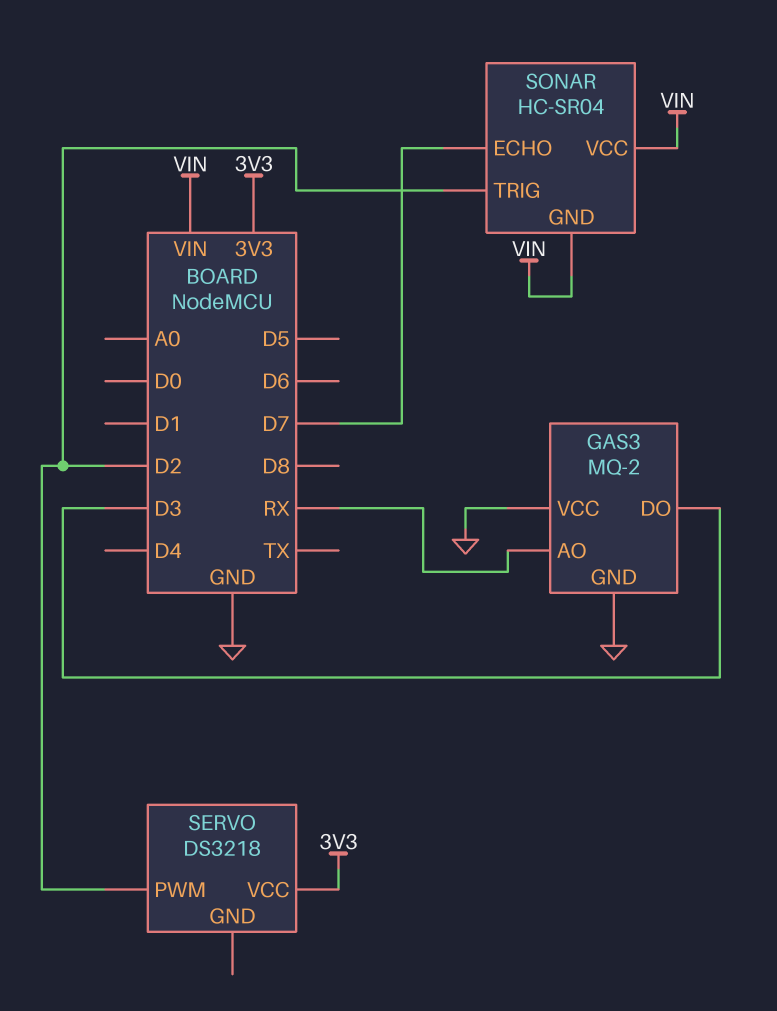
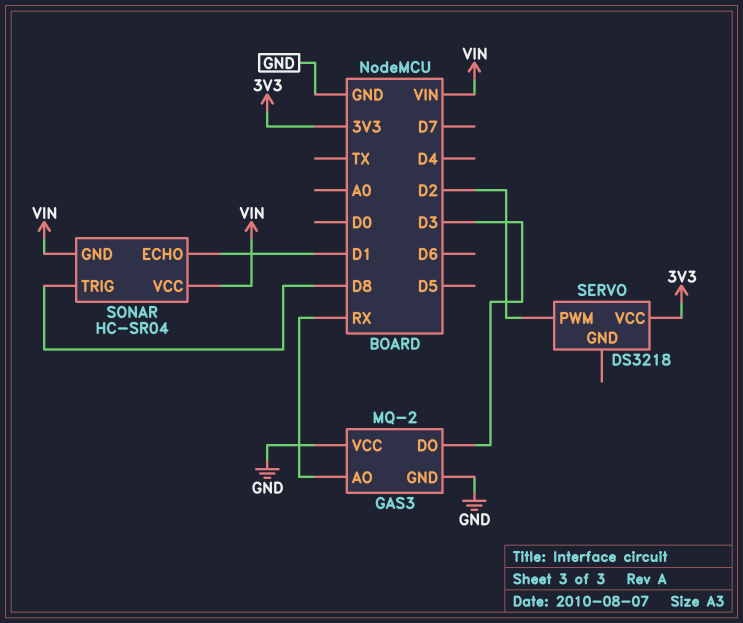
SONAR pin ECHO: D7 -> D1
SONAR pin TRIG: D2 -> D8

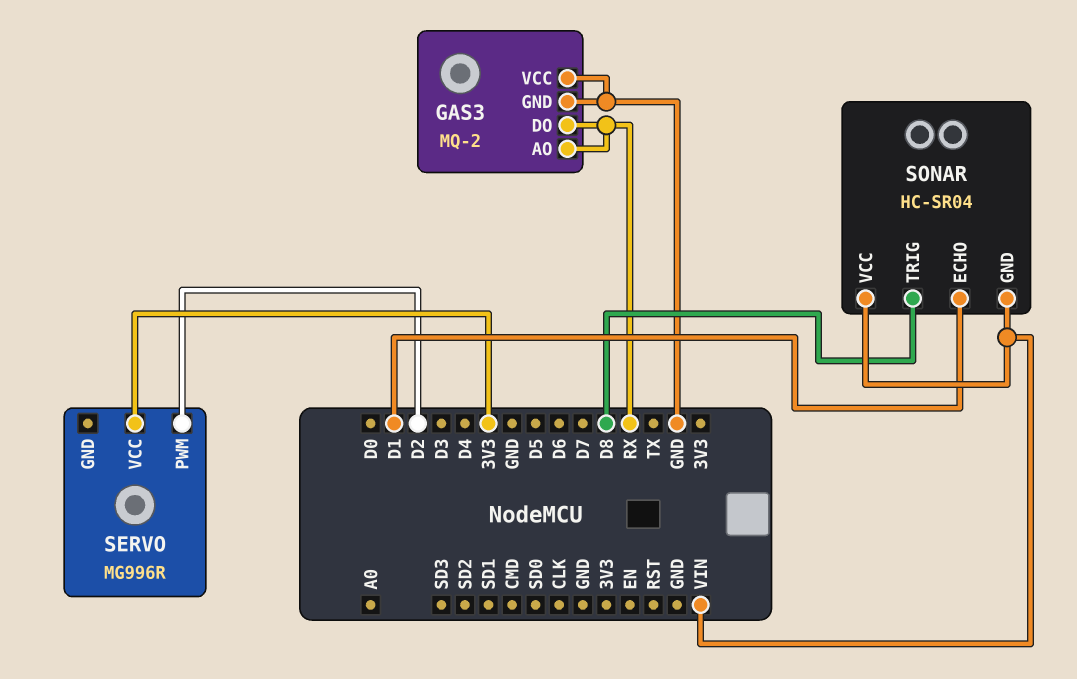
GAS3 pin DO: D3 -> RX
SERVO: DS3218 -> MG996R

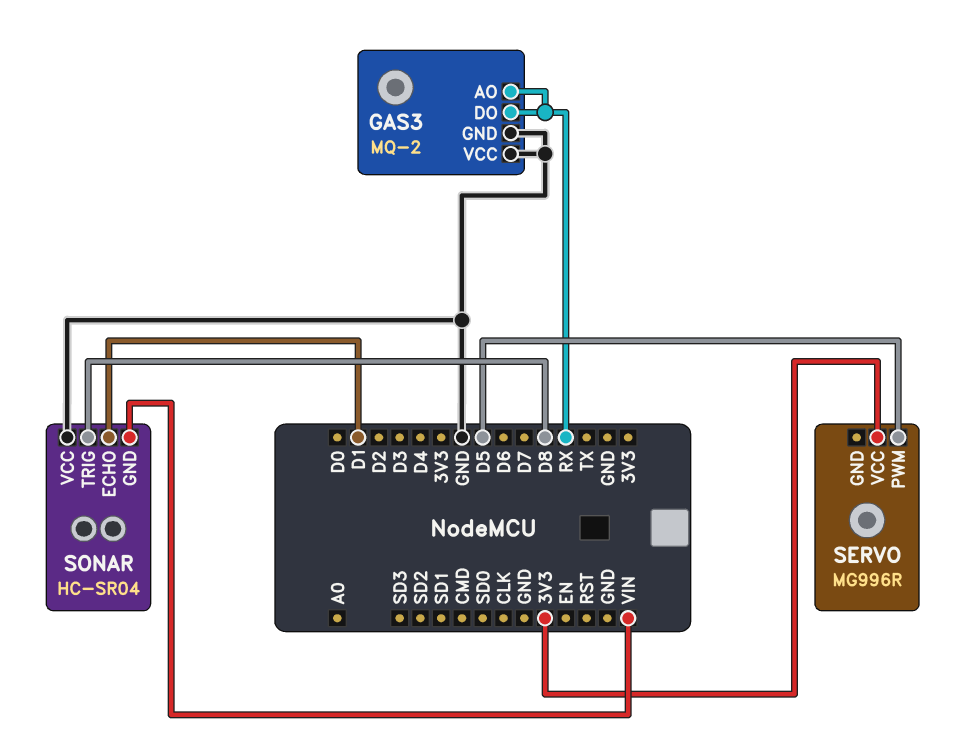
SERVO pin PWM: D2 -> D5
SONAR pin VCC: VIN -> GND

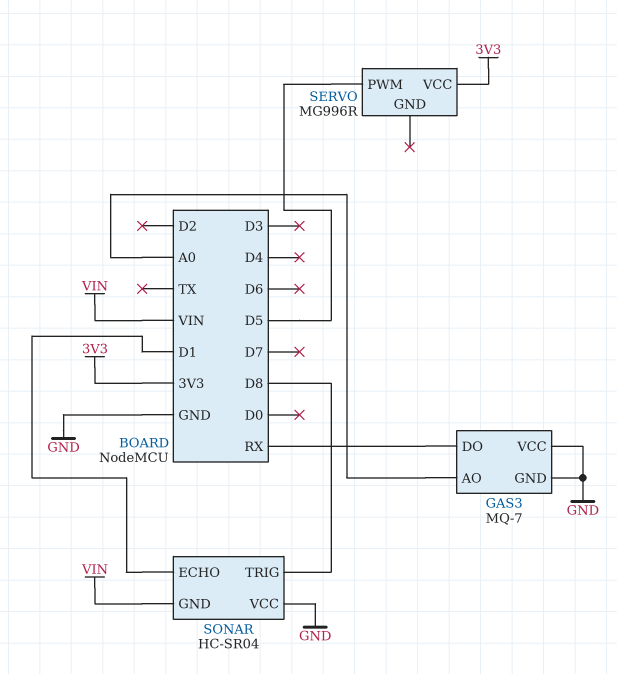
GAS3: MQ-2 -> MQ-7
GAS3 pin AO: RX -> A0

